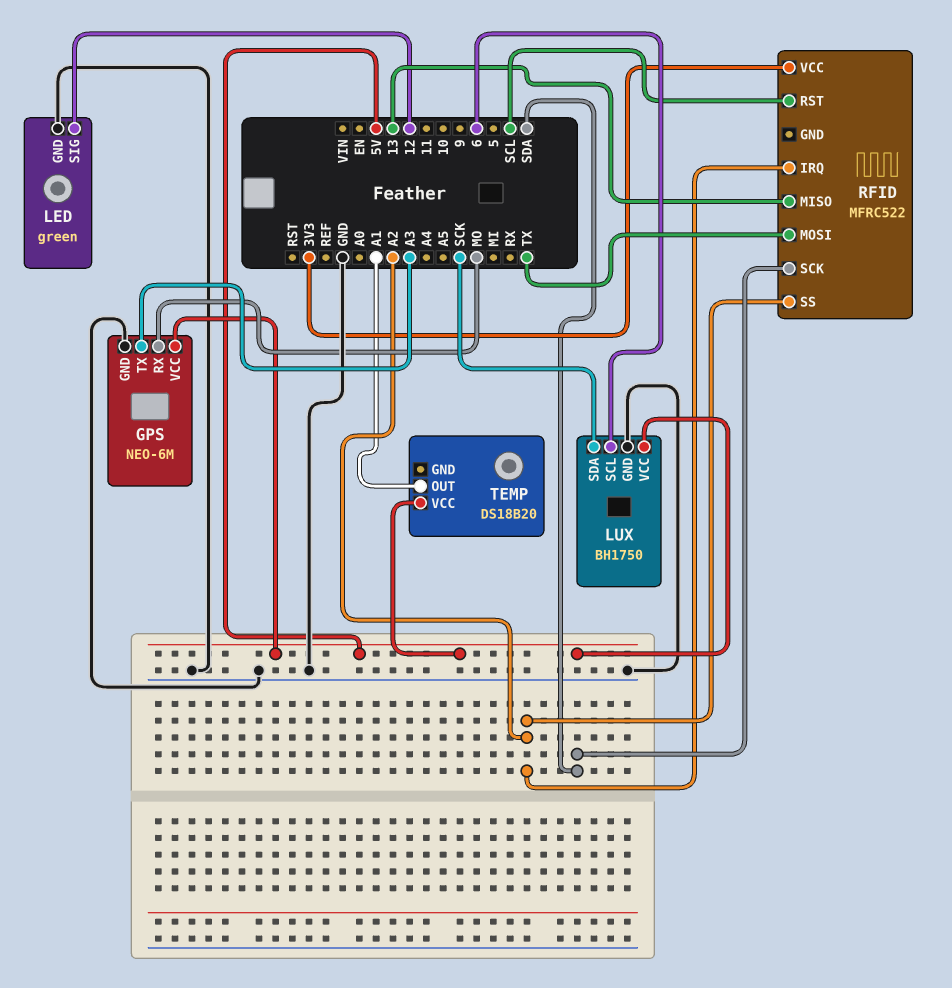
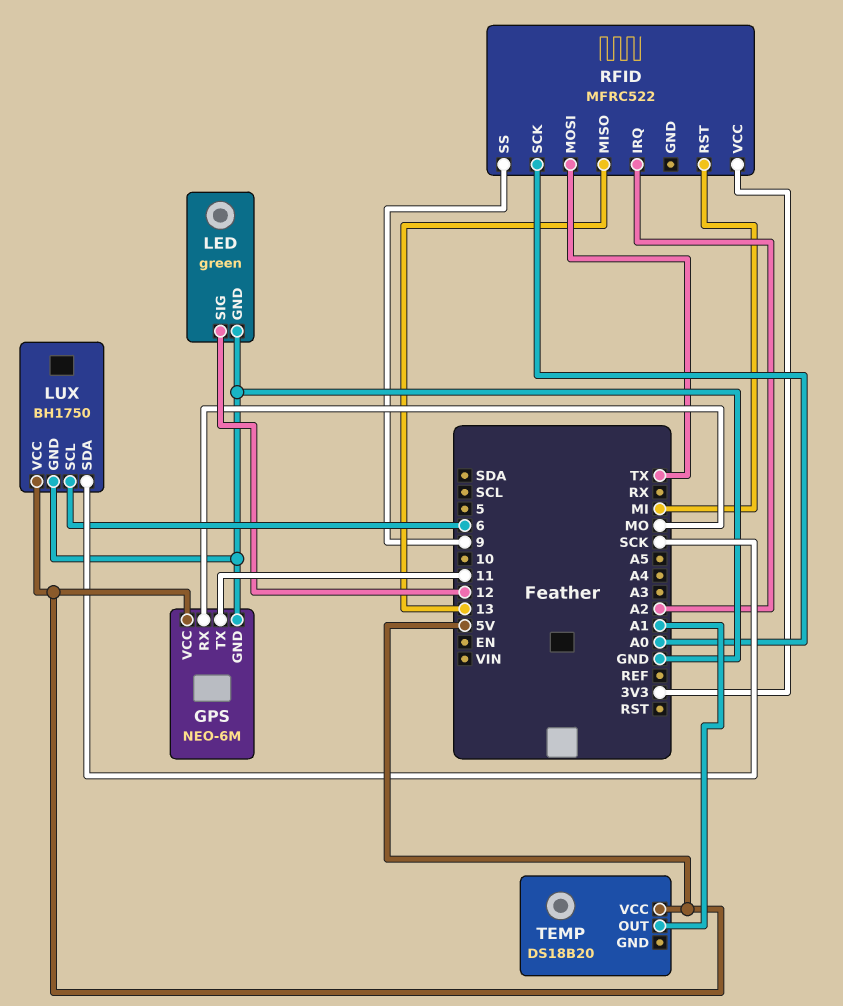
GPS pin TX: A3 -> 11
RFID pin RST: SCL -> MI
RFID pin SCK: SDA -> A0
RFID pin SS: A2 -> 9

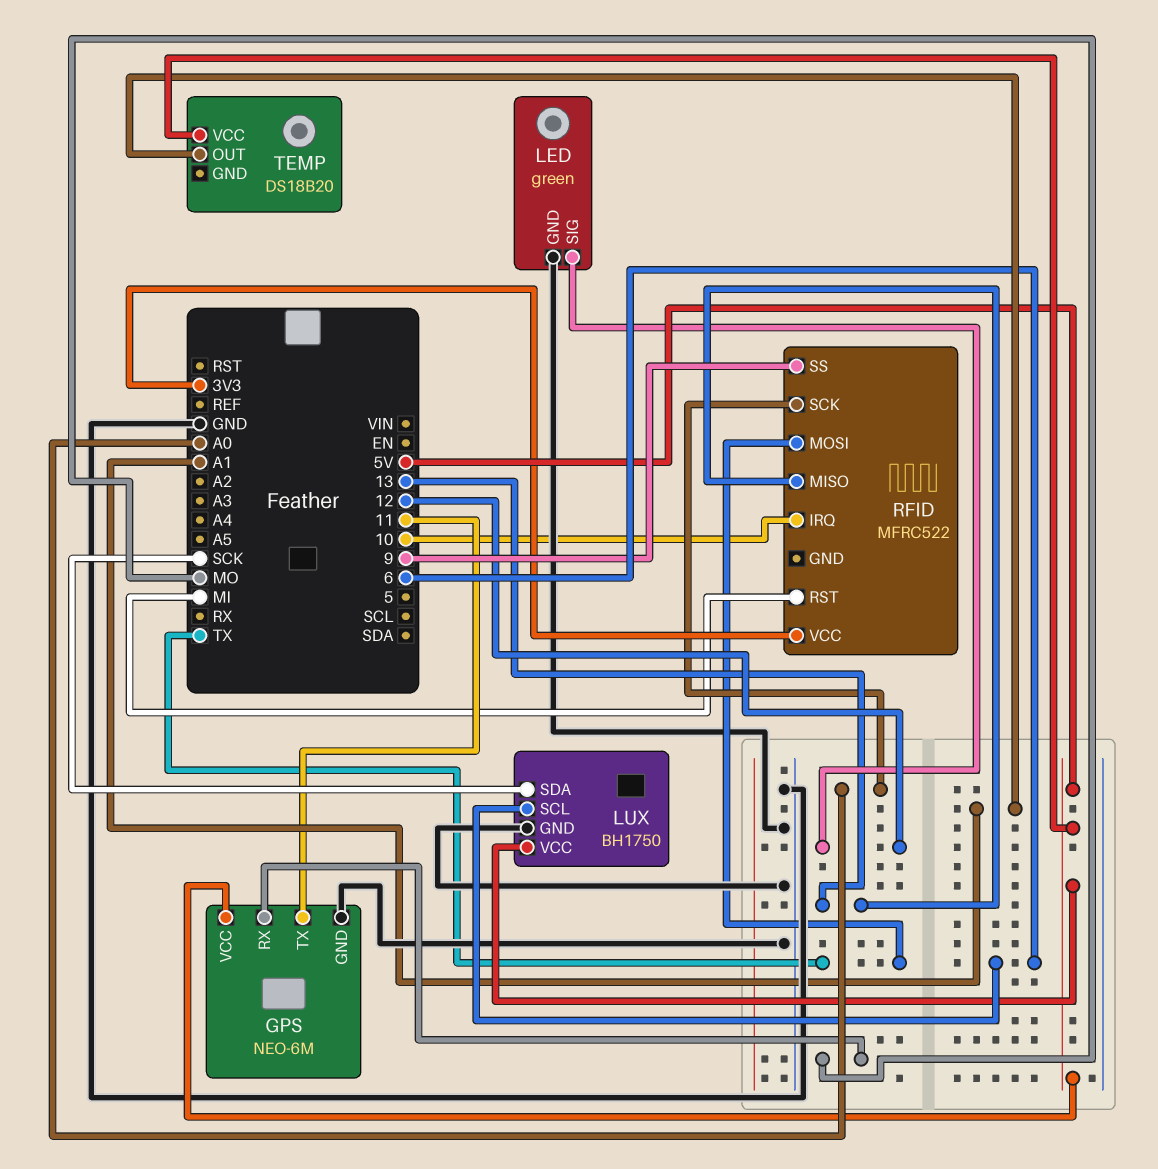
RFID pin IRQ: A2 -> 10

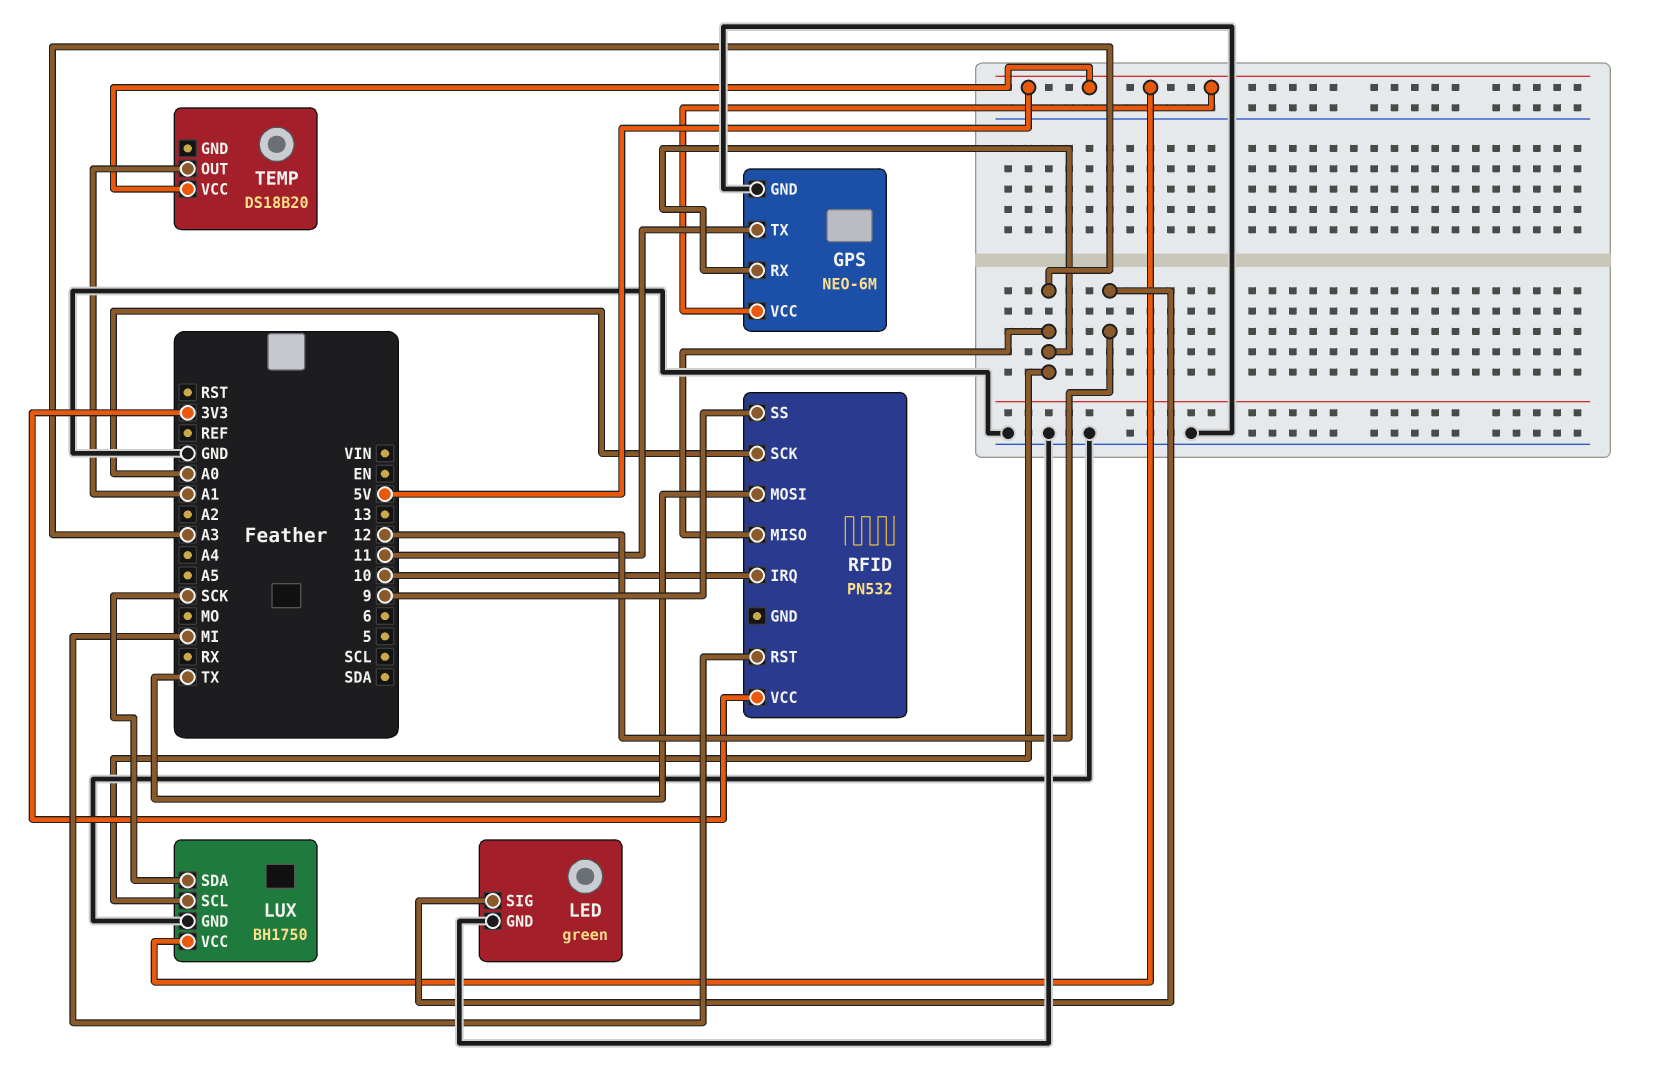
GPS pin RX: MO -> A3
LUX pin SCL: 6 -> A3
RFID: MFRC522 -> PN532
RFID pin MISO: 13 -> A3

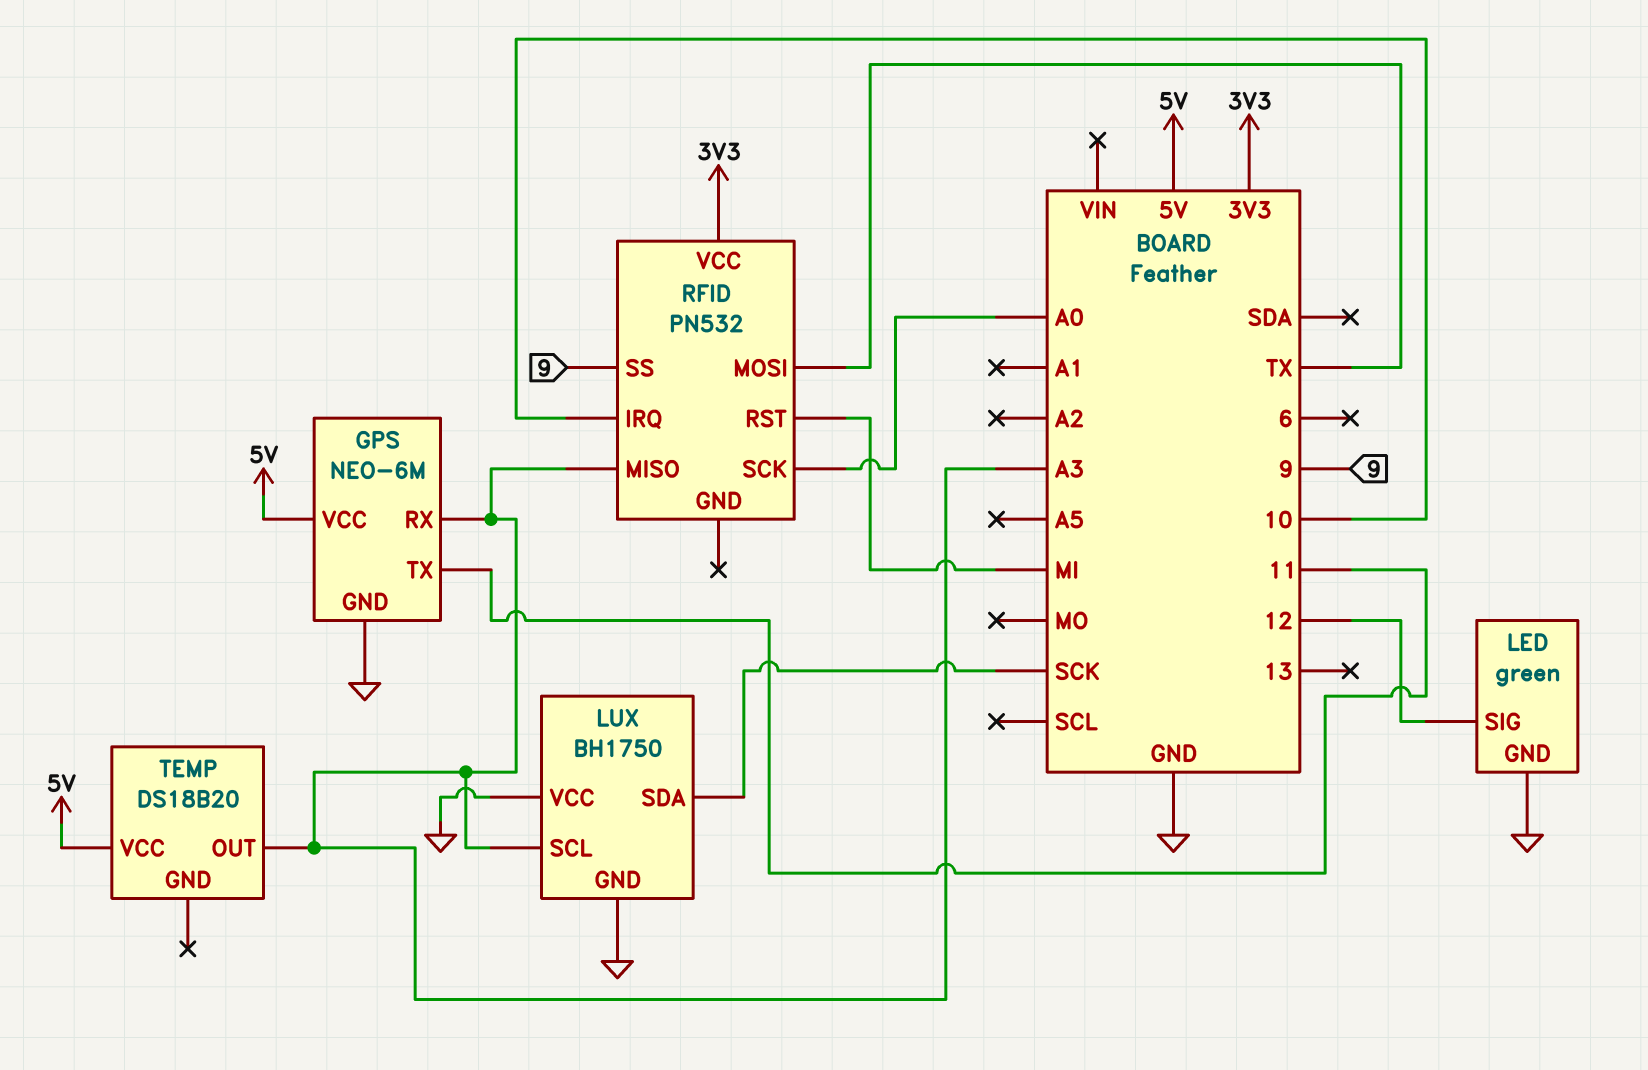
LUX pin VCC: 5V -> GND
TEMP pin OUT: A1 -> A3

